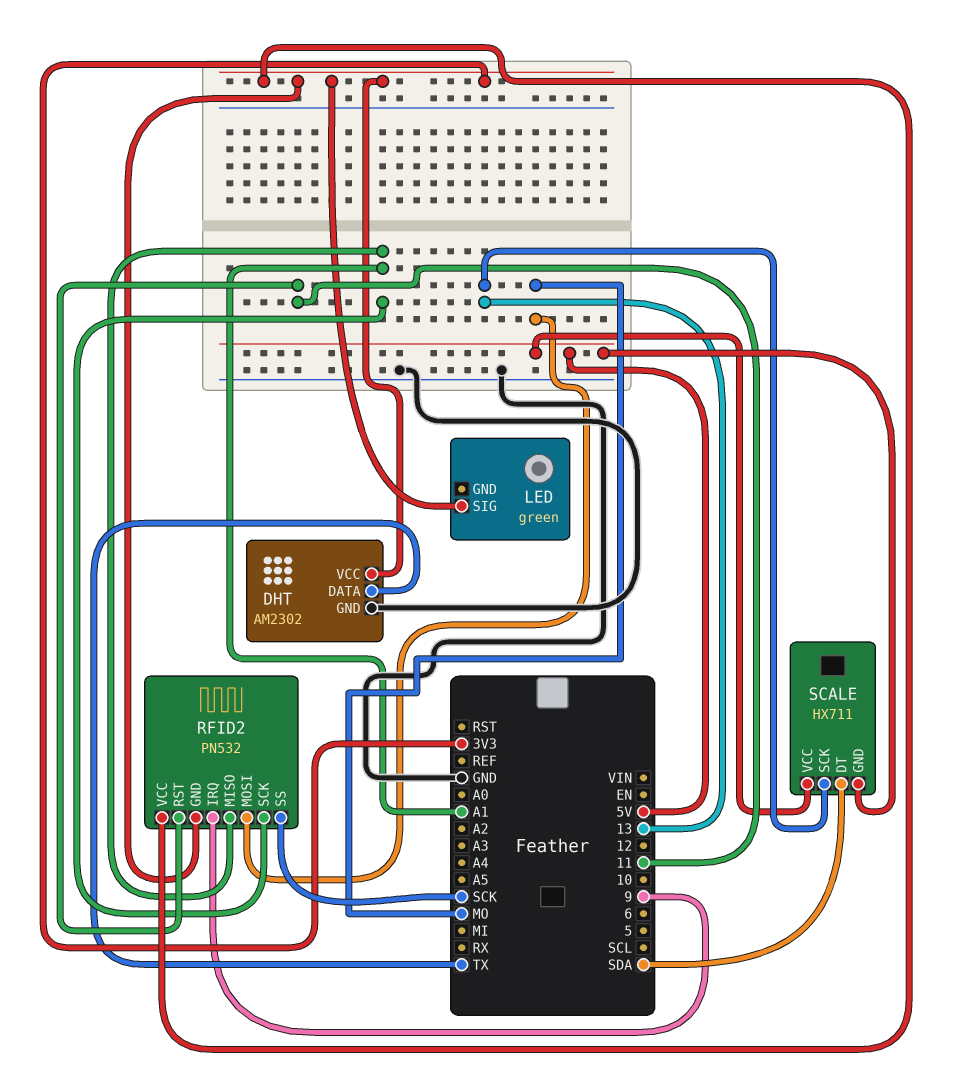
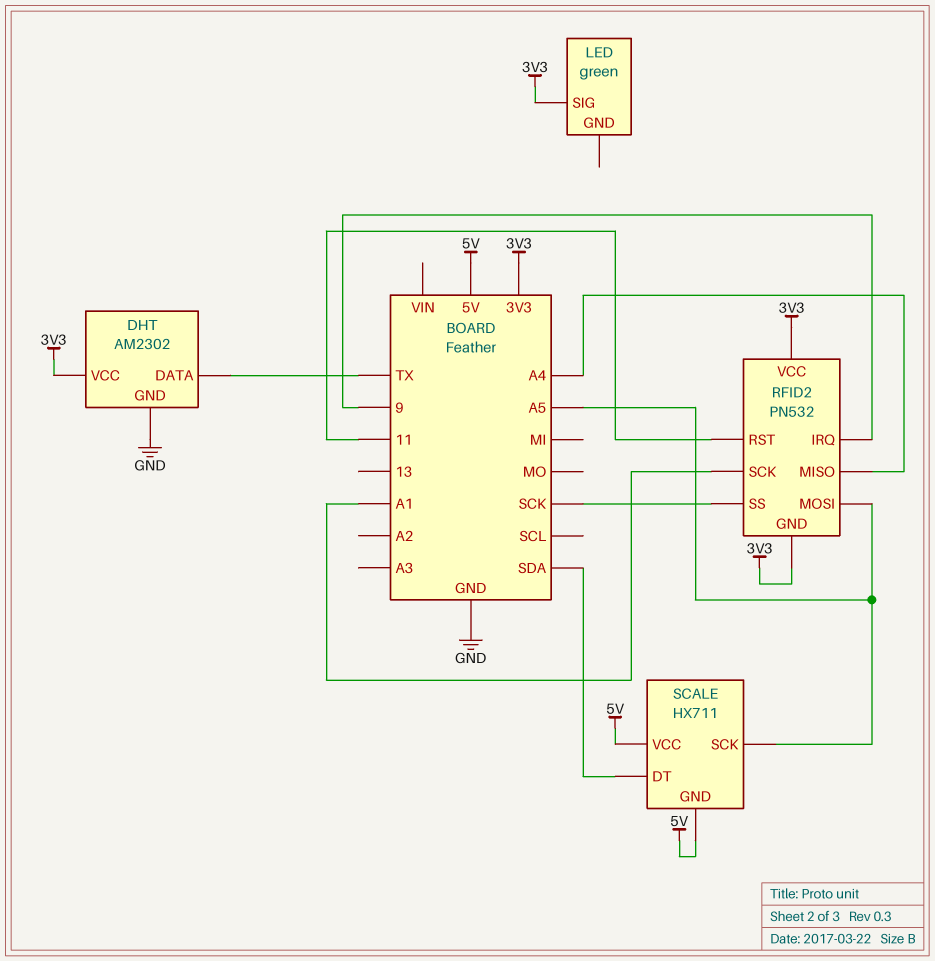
RFID2 pin MISO: A1 -> A4
RFID2 pin MOSI: MO -> A5
SCALE pin SCK: 13 -> A5

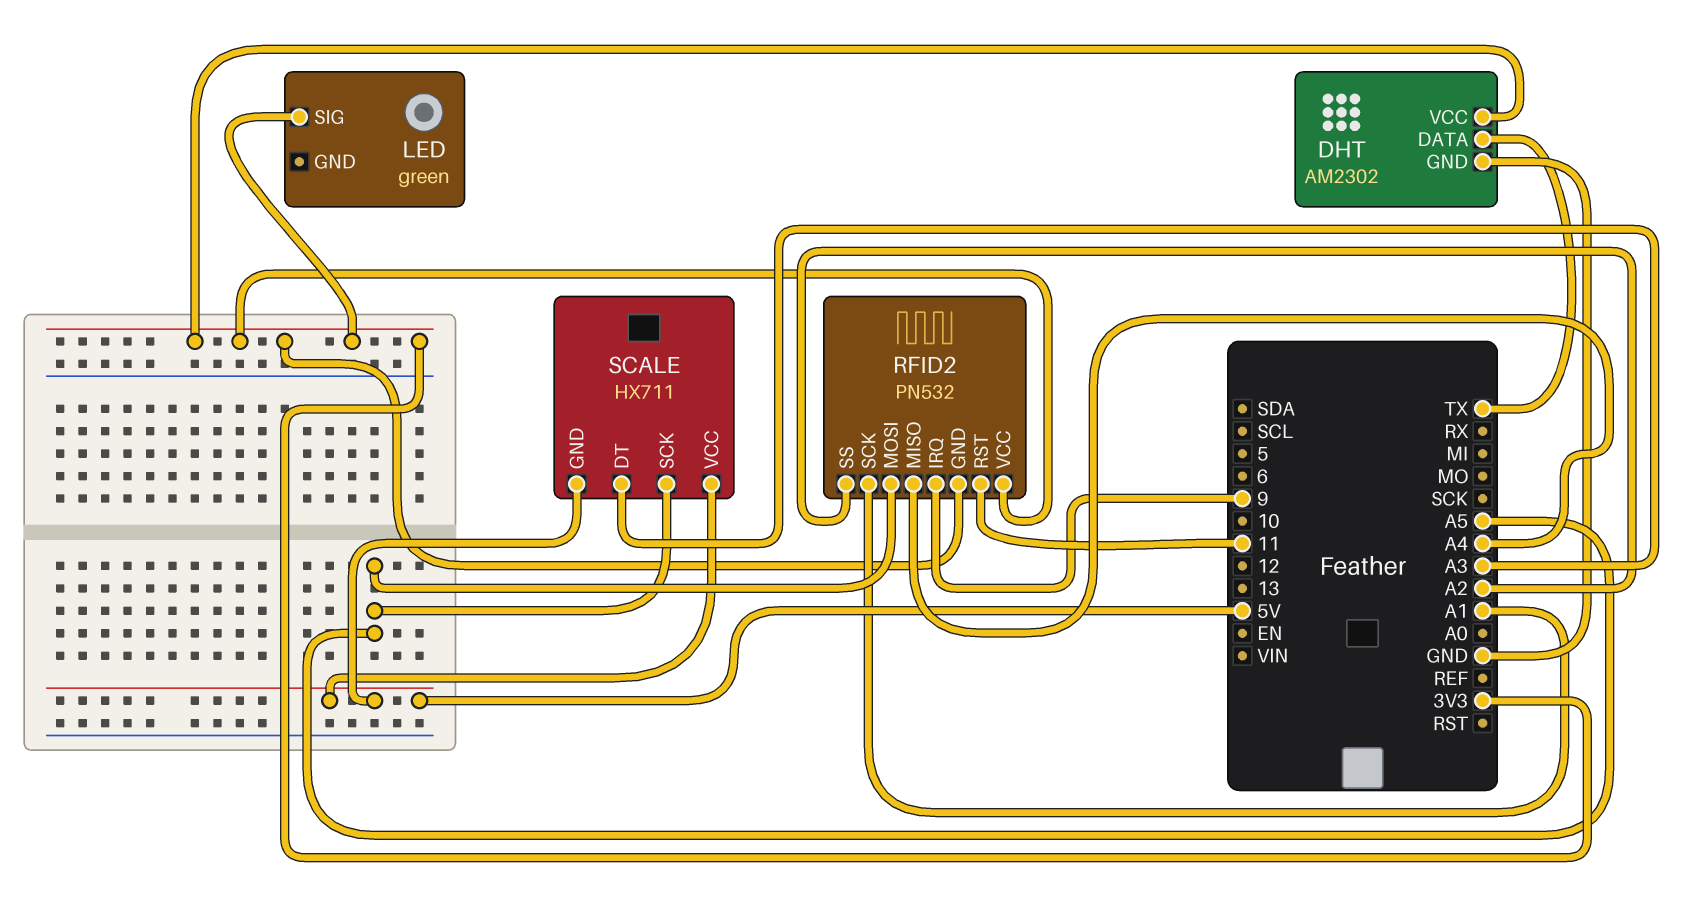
RFID2 pin SS: SCK -> A2
SCALE pin DT: SDA -> A3

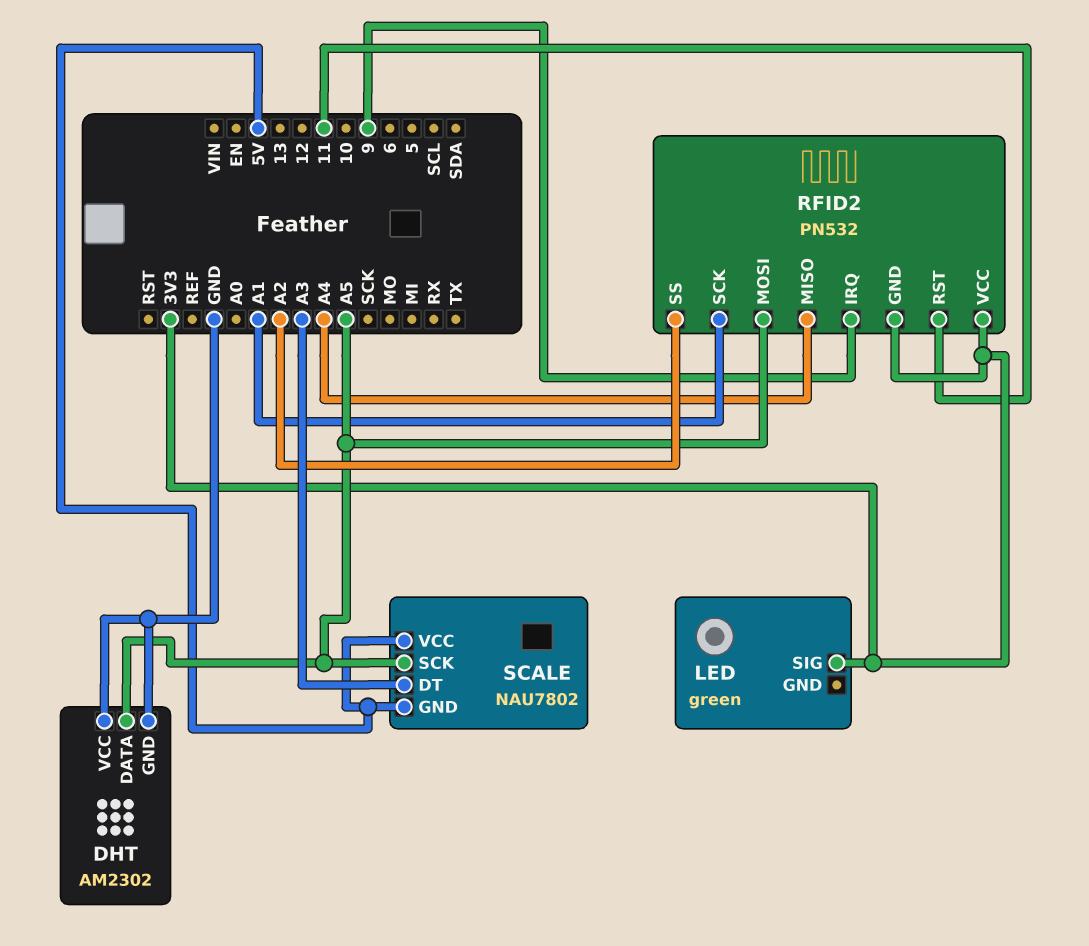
DHT pin DATA: TX -> A5
DHT pin VCC: 3V3 -> GND
SCALE: HX711 -> NAU7802

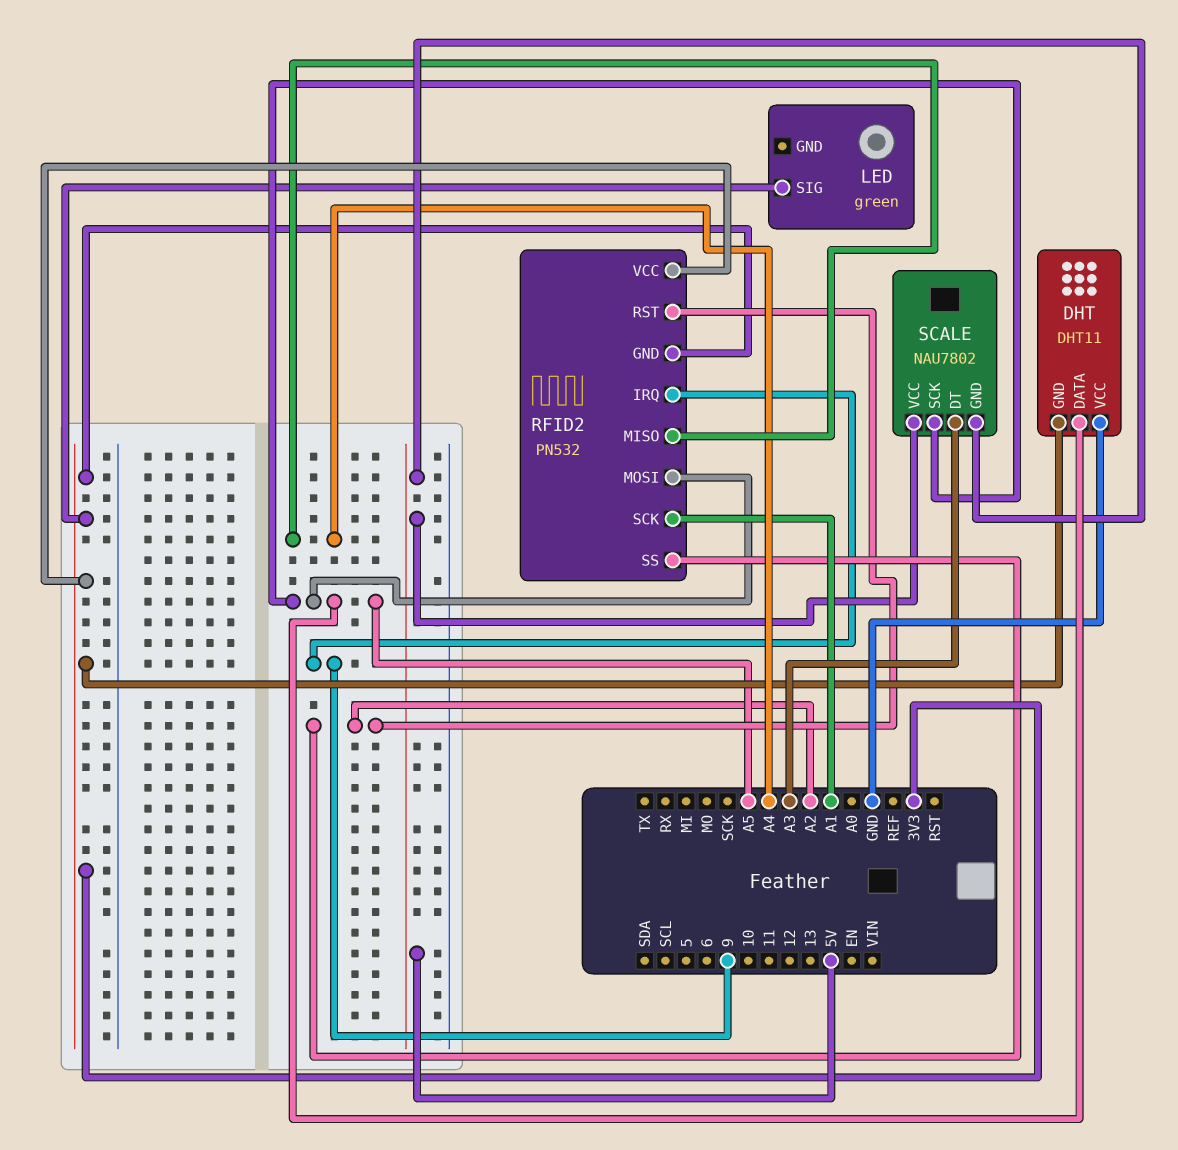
DHT: AM2302 -> DHT11
DHT pin GND: GND -> 3V3
RFID2 pin RST: 11 -> A2

